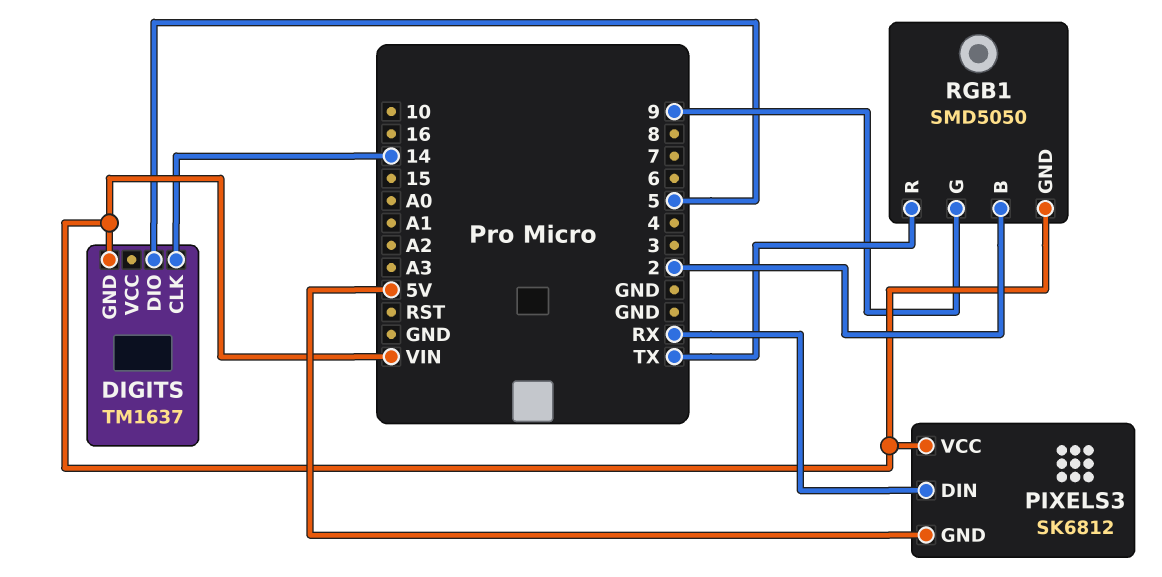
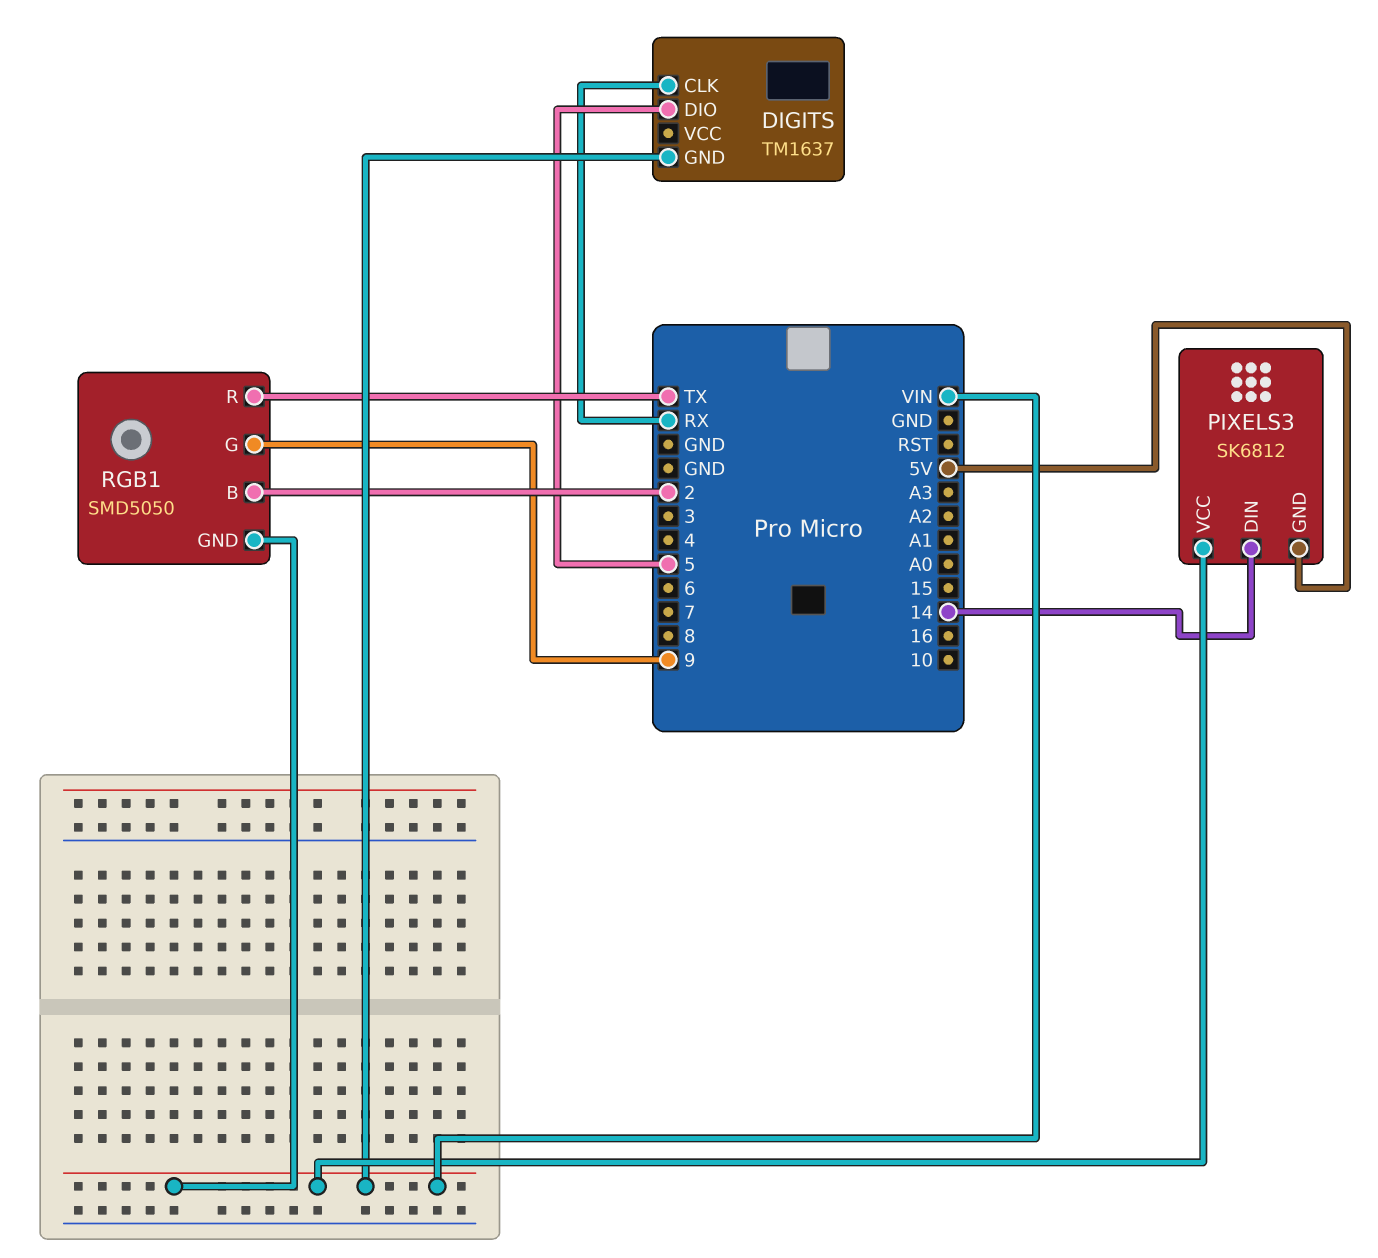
DIGITS pin CLK: 14 -> RX
PIXELS3 pin DIN: RX -> 14

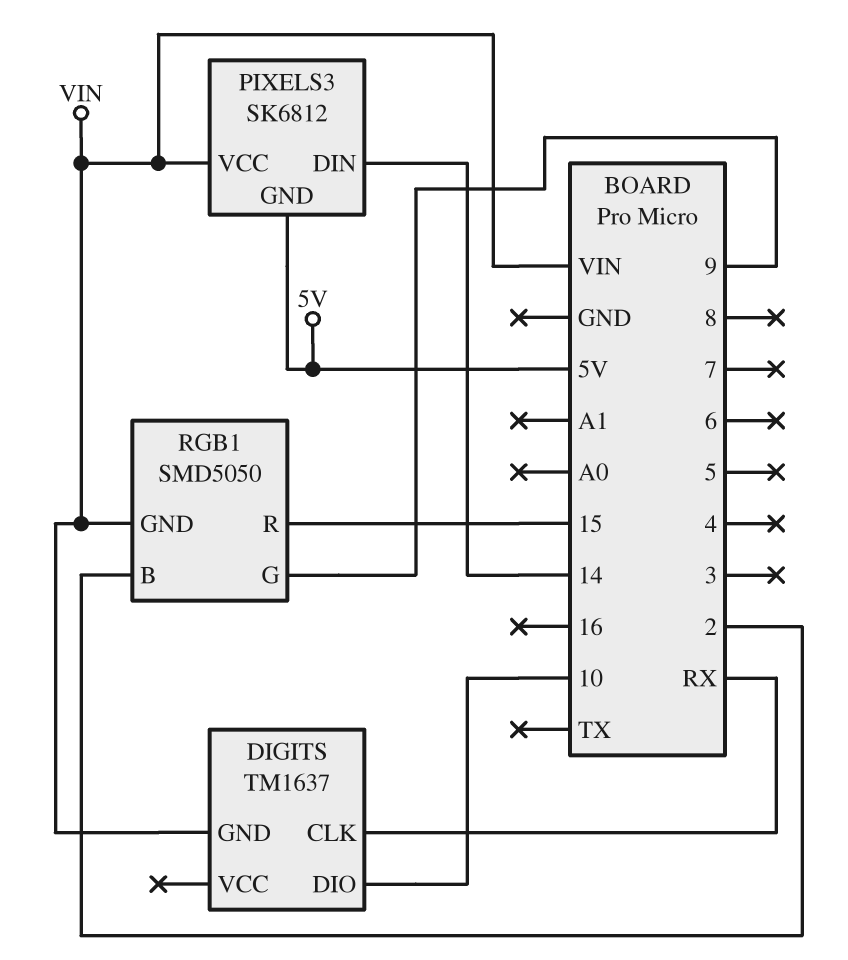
DIGITS pin DIO: 5 -> 10
RGB1 pin R: TX -> 15

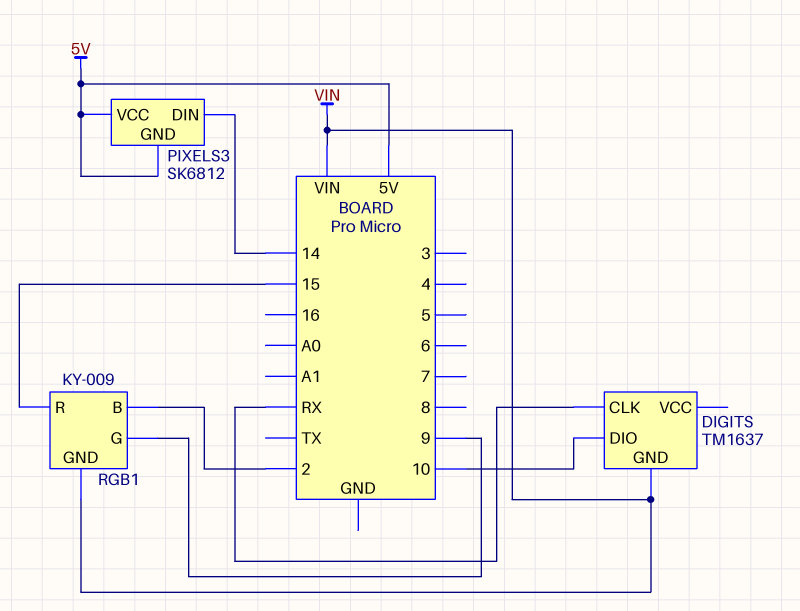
PIXELS3 pin VCC: VIN -> 5V
RGB1: SMD5050 -> KY-009

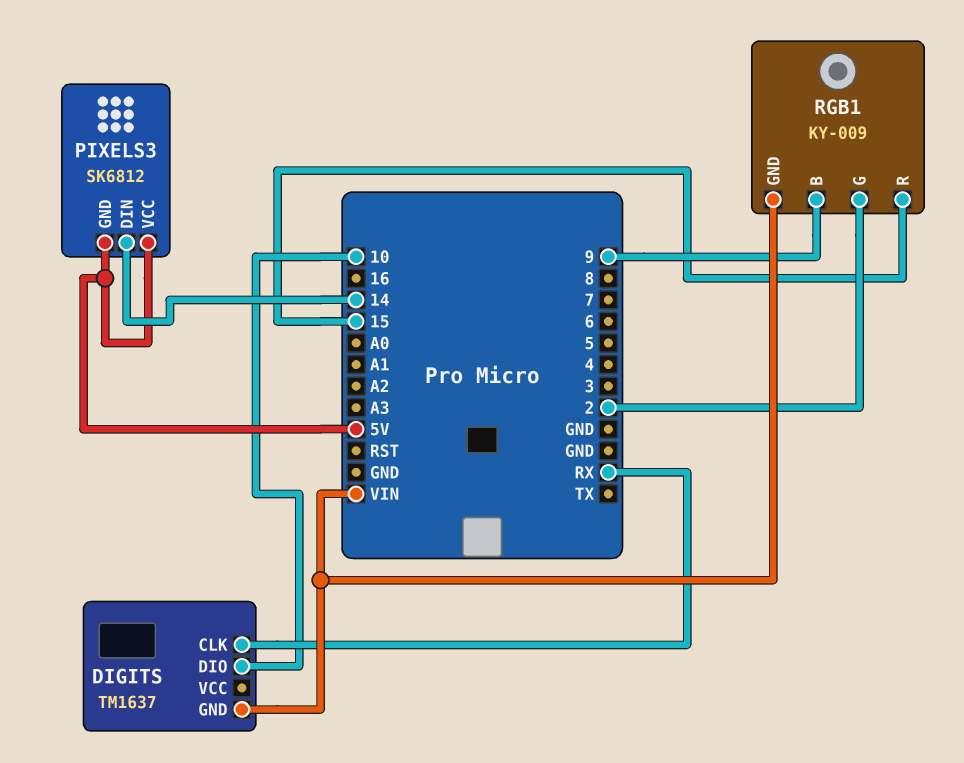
RGB1 pin B: 2 -> 9
RGB1 pin G: 9 -> 2

